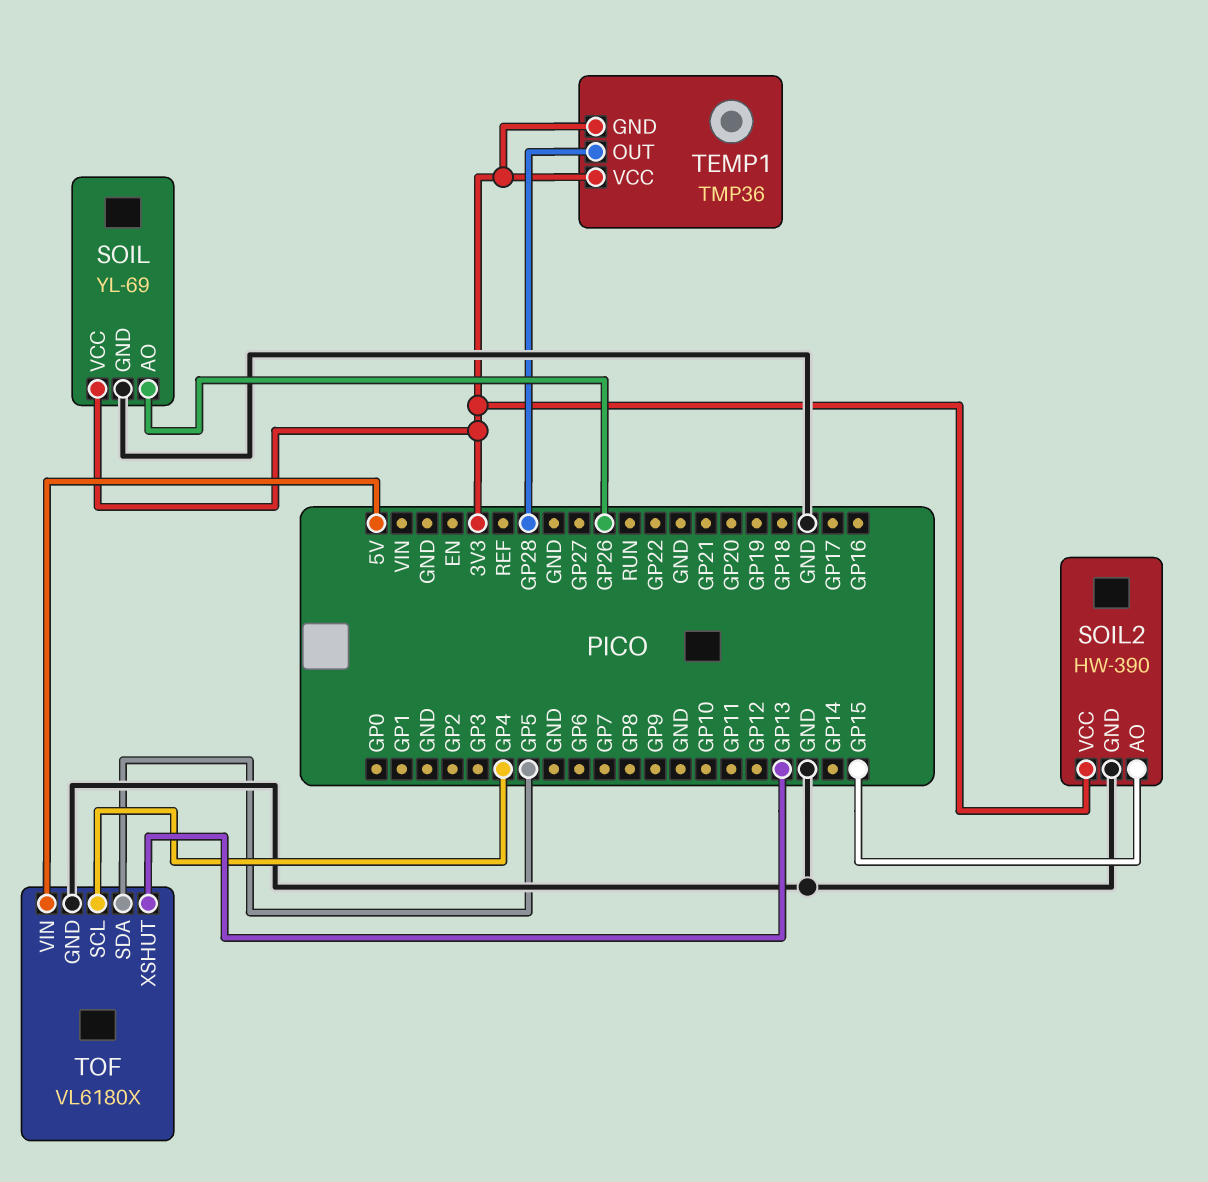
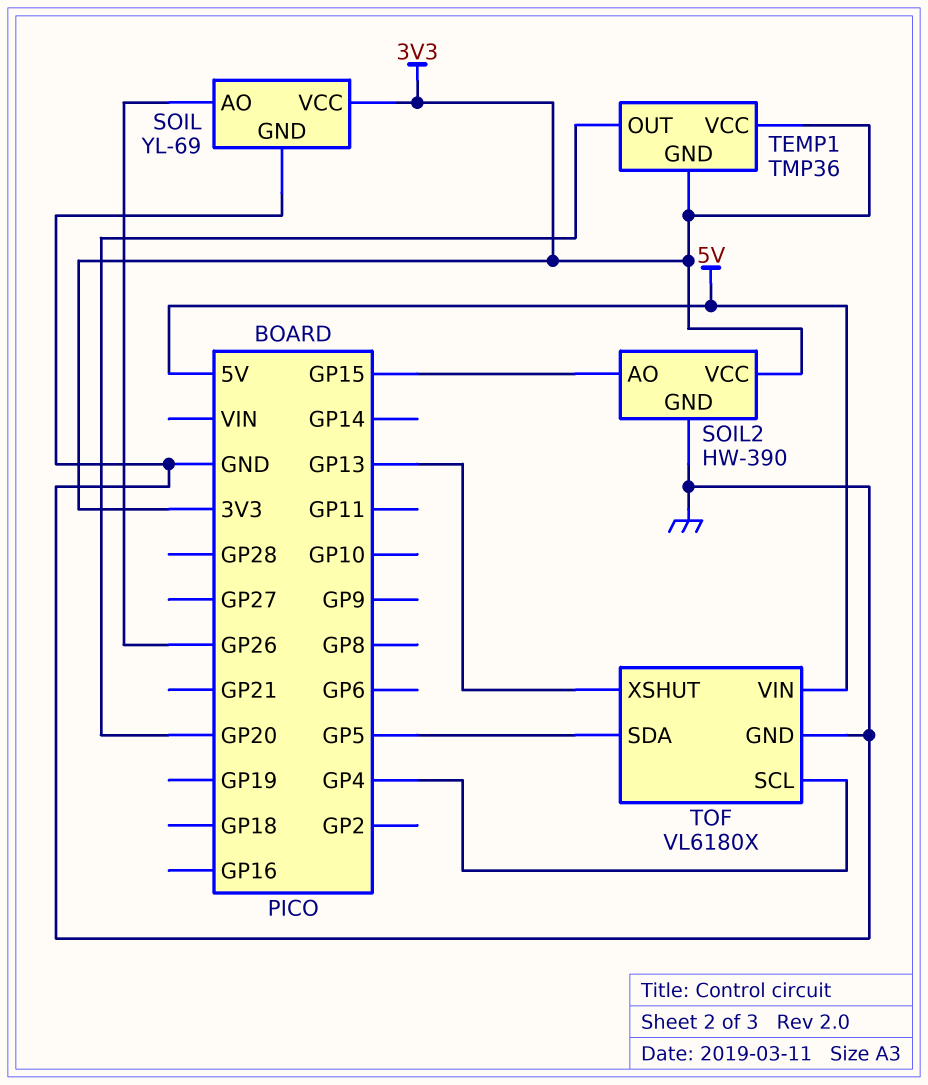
TEMP1 pin OUT: GP28 -> GP20

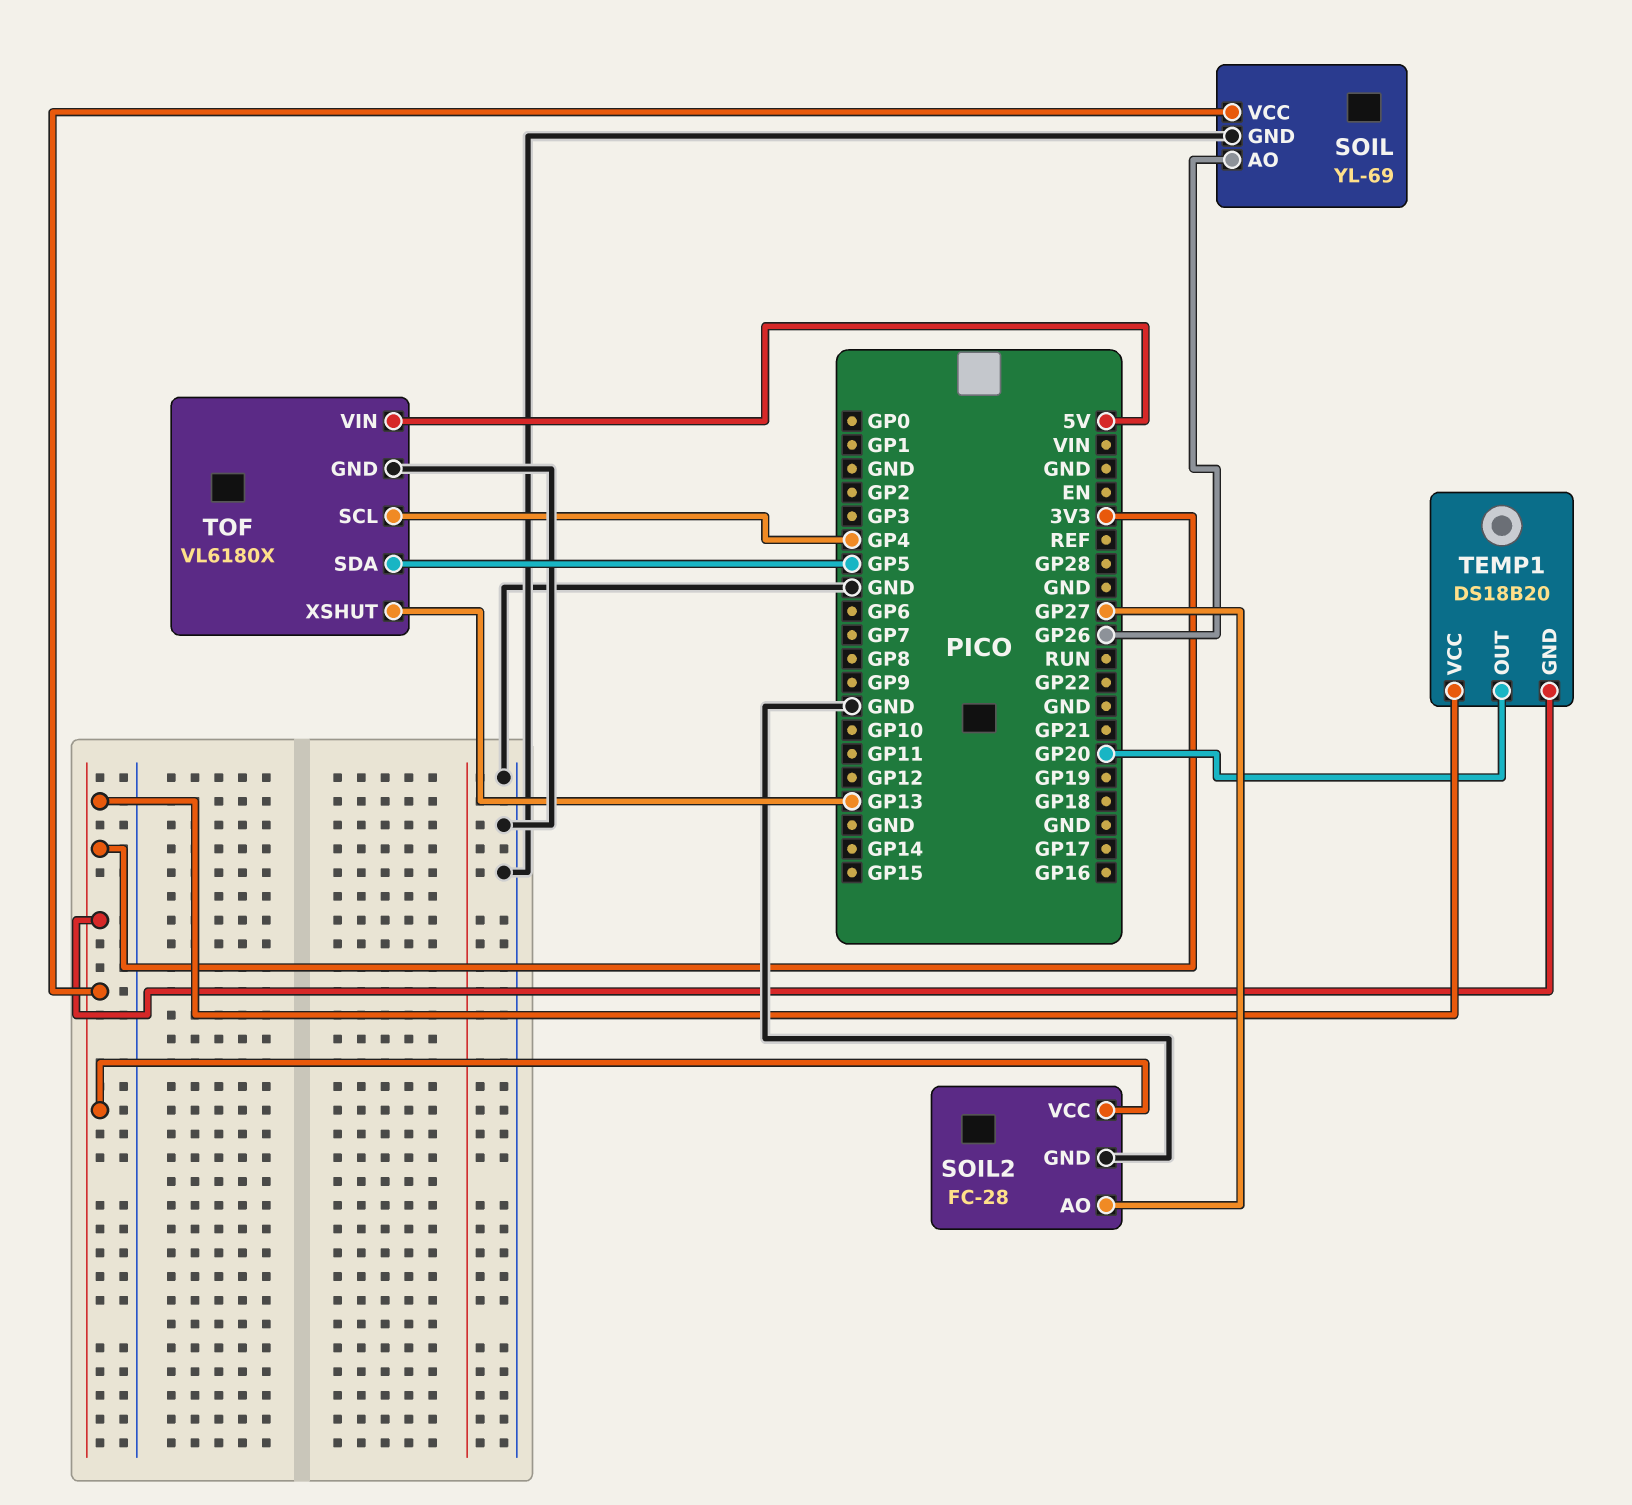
SOIL2: HW-390 -> FC-28
SOIL2 pin AO: GP15 -> GP27
TEMP1: TMP36 -> DS18B20

